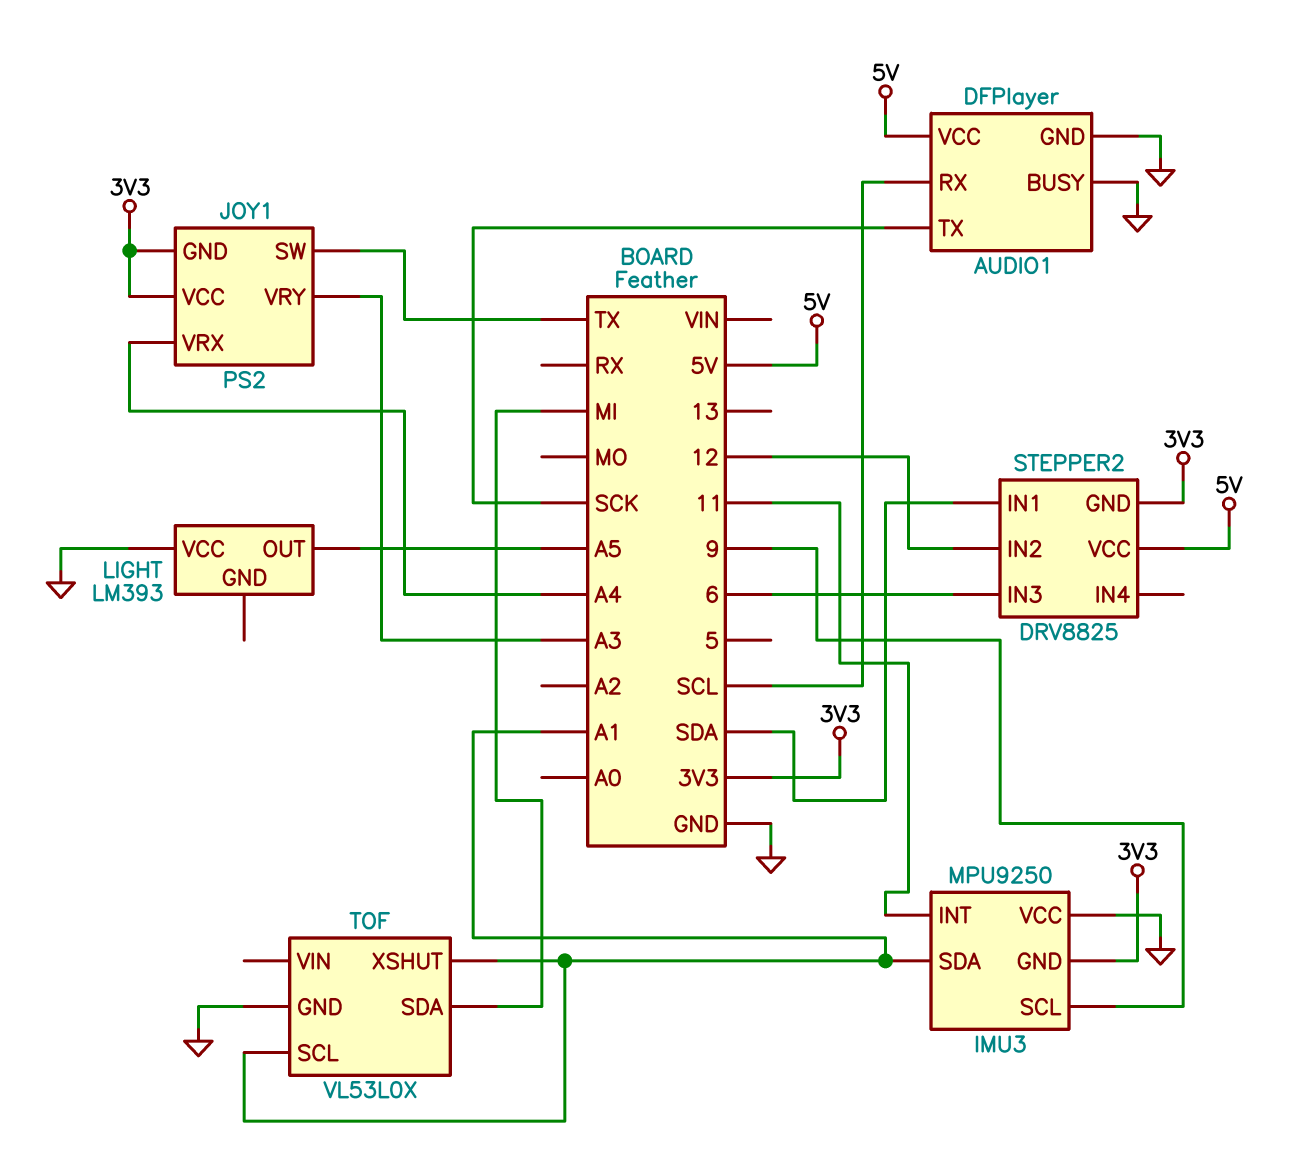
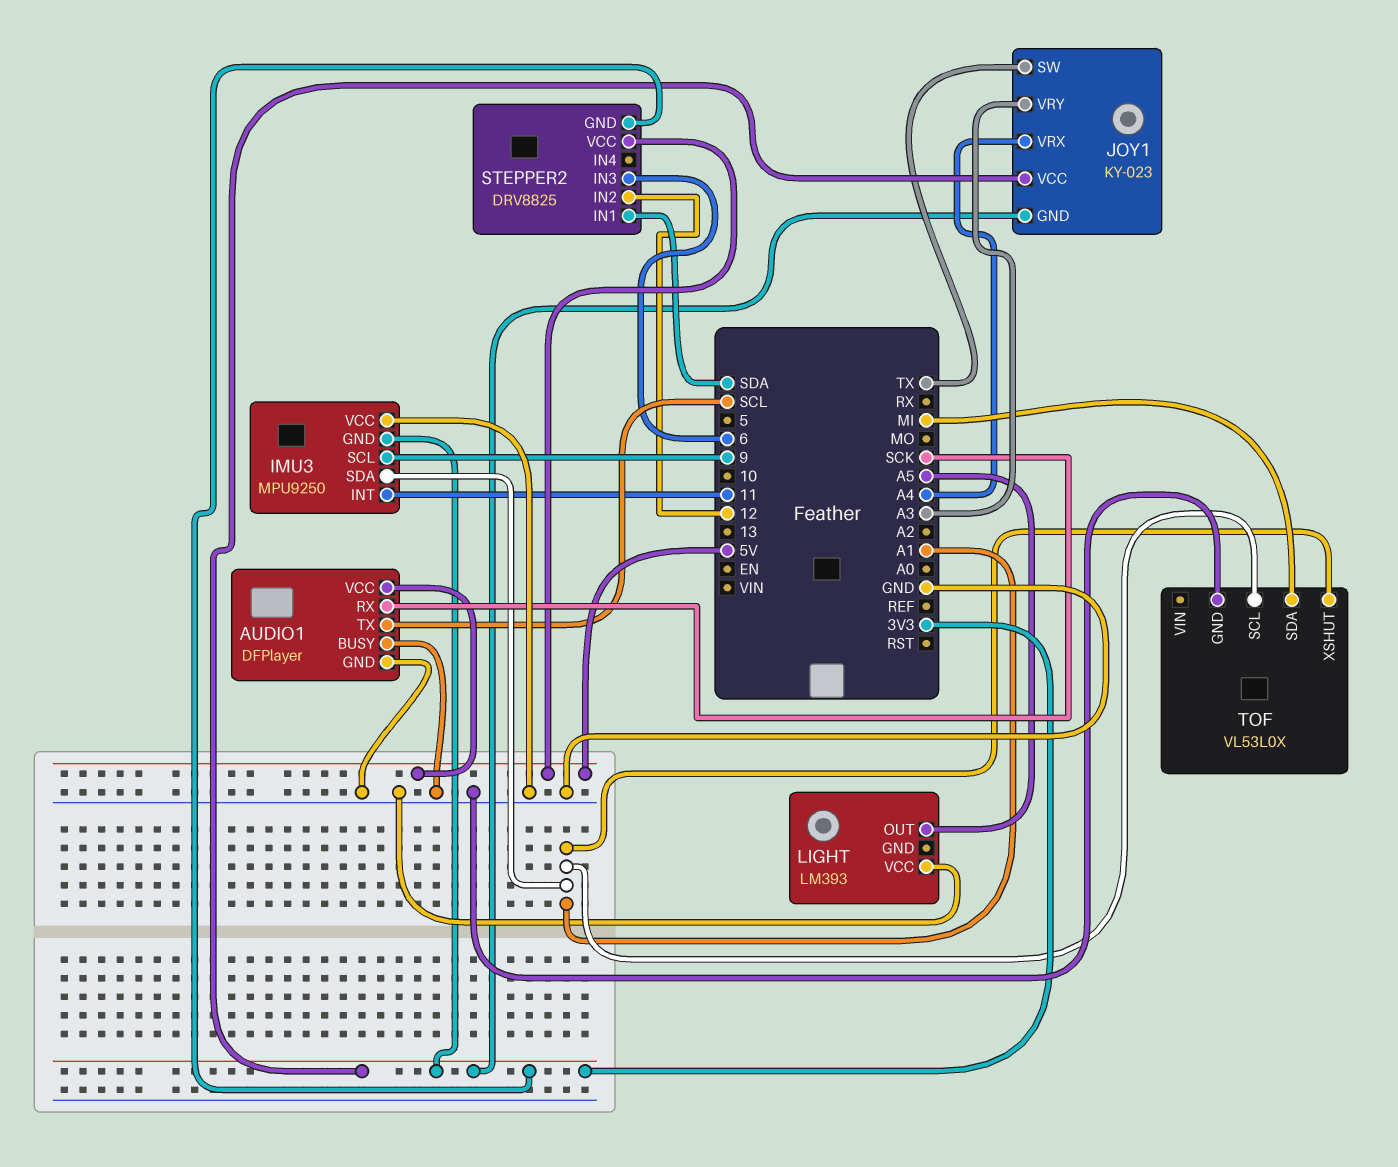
AUDIO1 pin RX: SCL -> SCK
AUDIO1 pin TX: SCK -> SCL
JOY1: PS2 -> KY-023

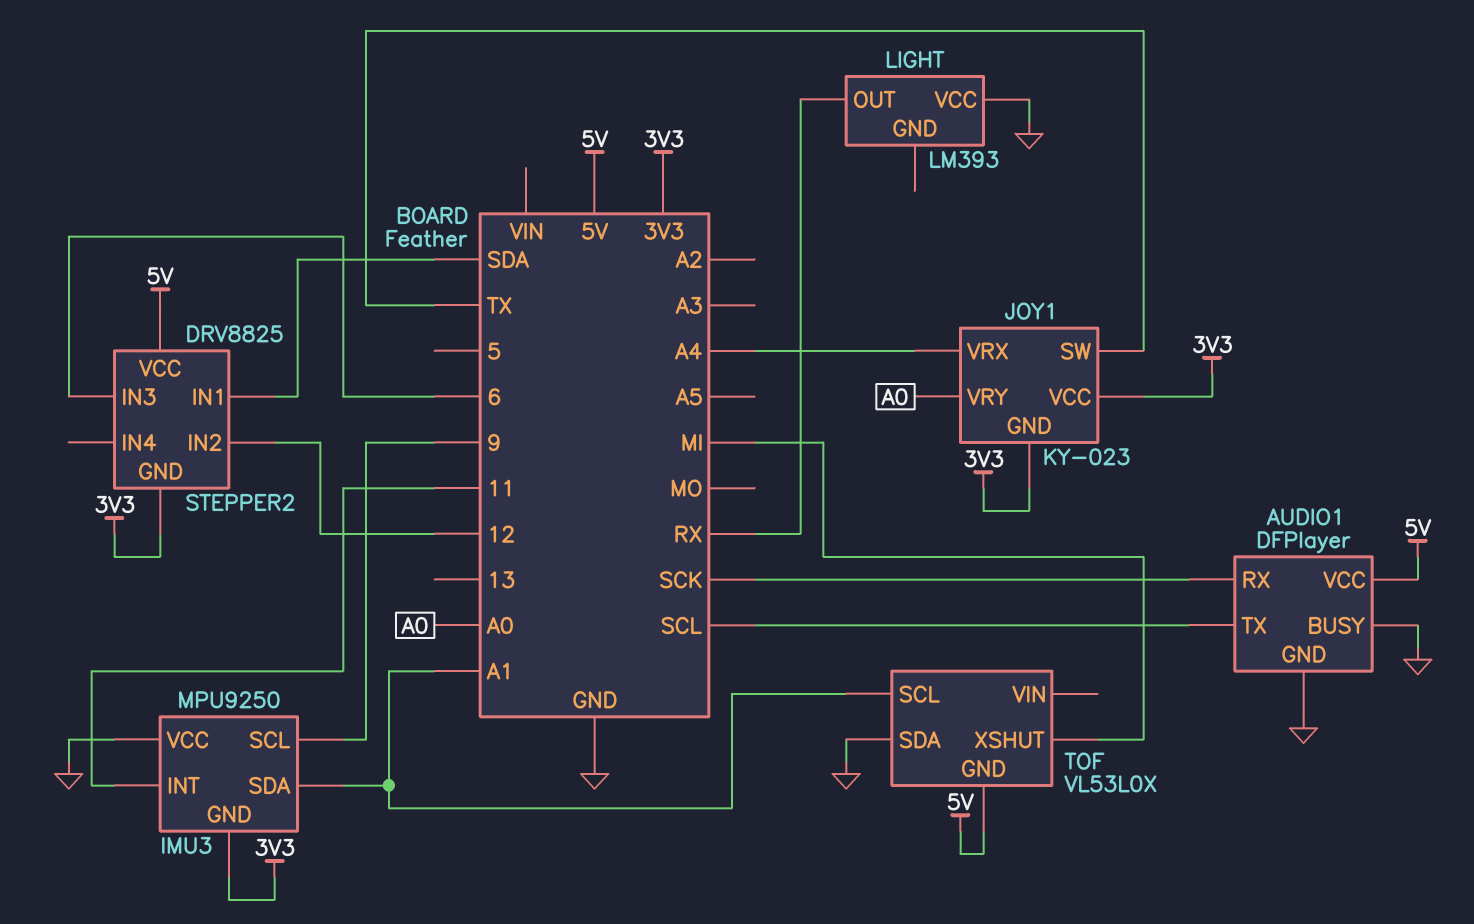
JOY1 pin VRY: A3 -> A0
LIGHT pin OUT: A5 -> RX
TOF pin GND: GND -> 5V
TOF pin SDA: MI -> GND
TOF pin XSHUT: A1 -> MI

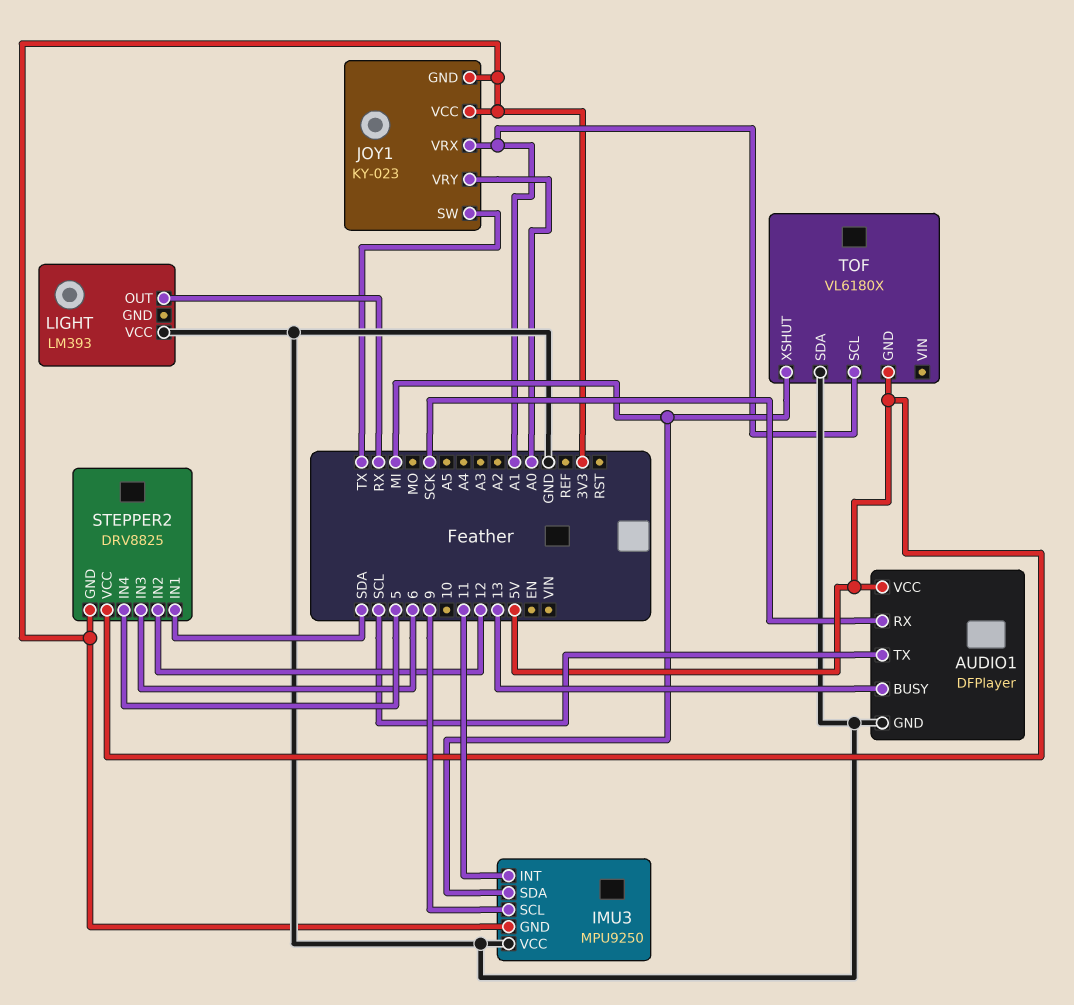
AUDIO1 pin BUSY: GND -> 13
IMU3 pin SDA: A1 -> MI
JOY1 pin VRX: A4 -> A1
STEPPER2 pin IN4: none -> 5
TOF: VL53L0X -> VL6180X

